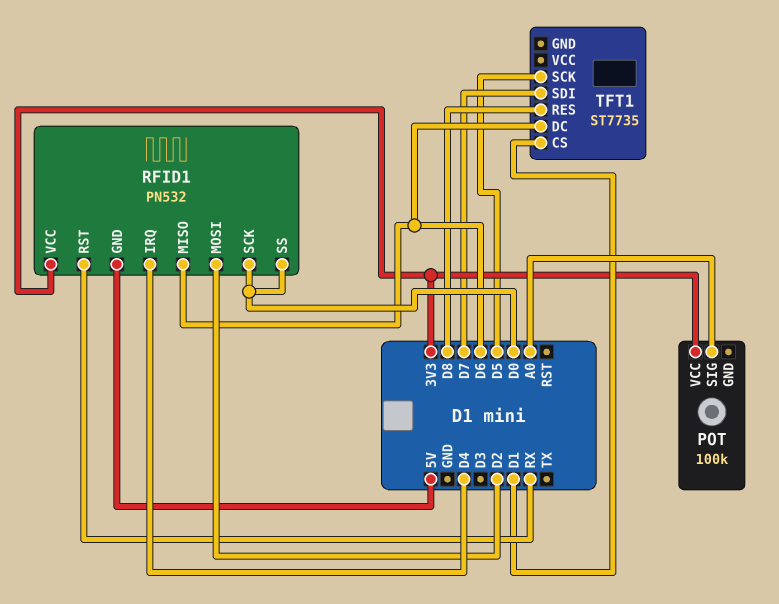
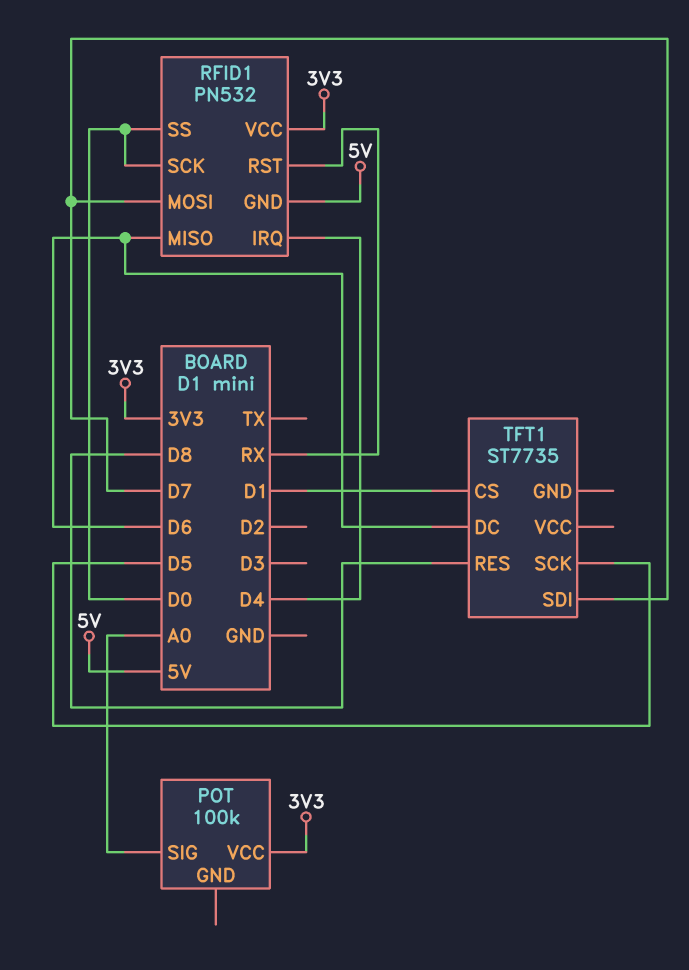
RFID1 pin MOSI: D2 -> D7

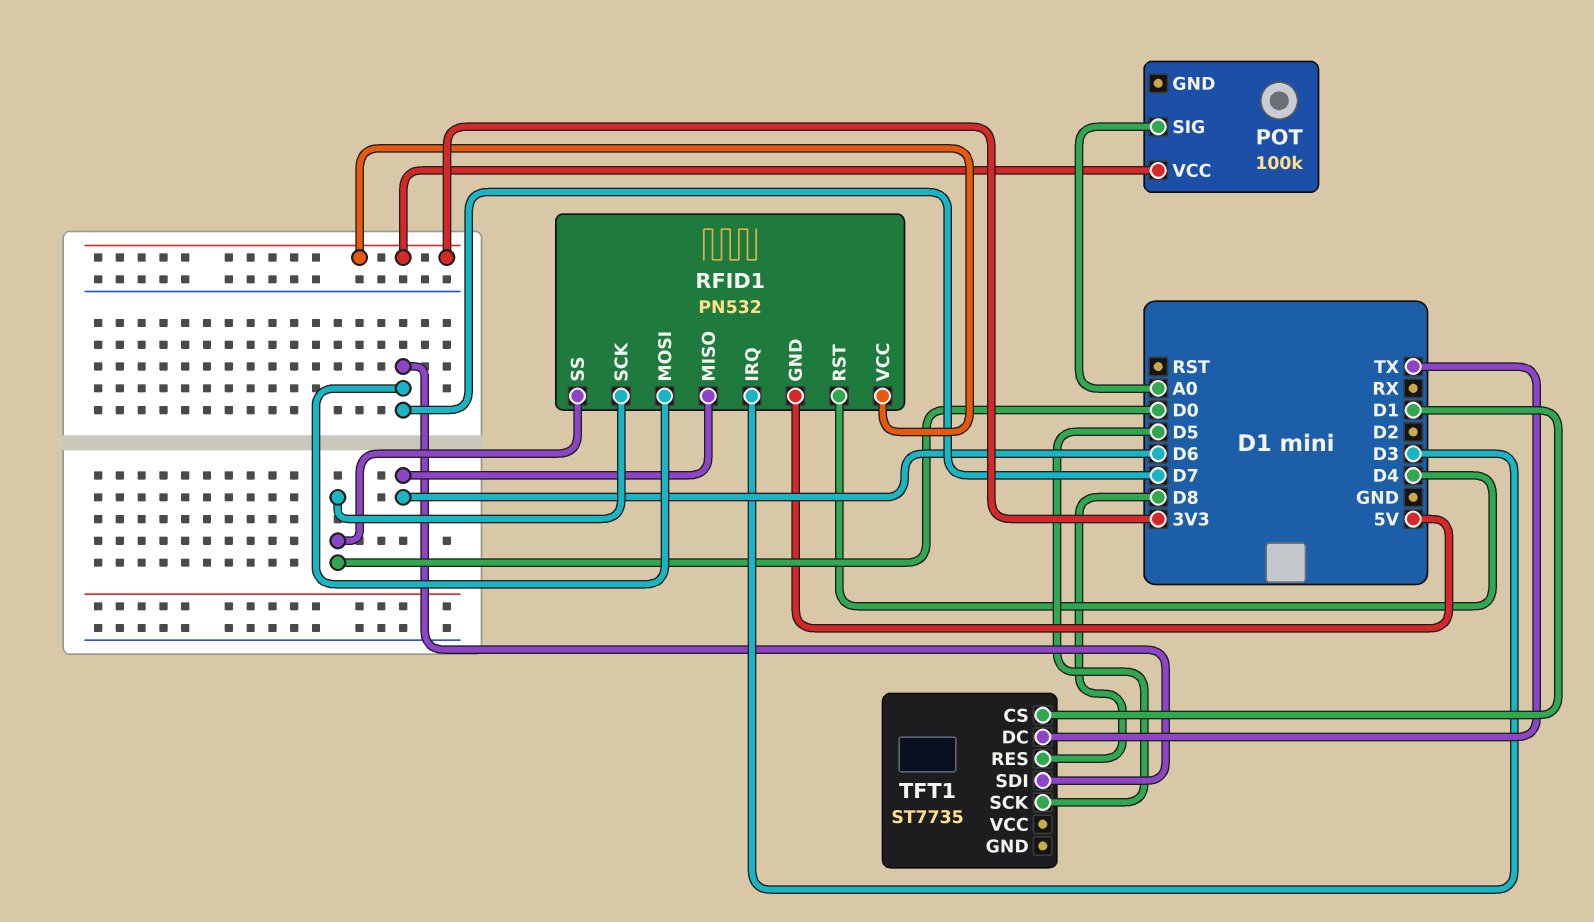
RFID1 pin IRQ: D4 -> D3
RFID1 pin RST: RX -> D4
TFT1 pin DC: D6 -> TX

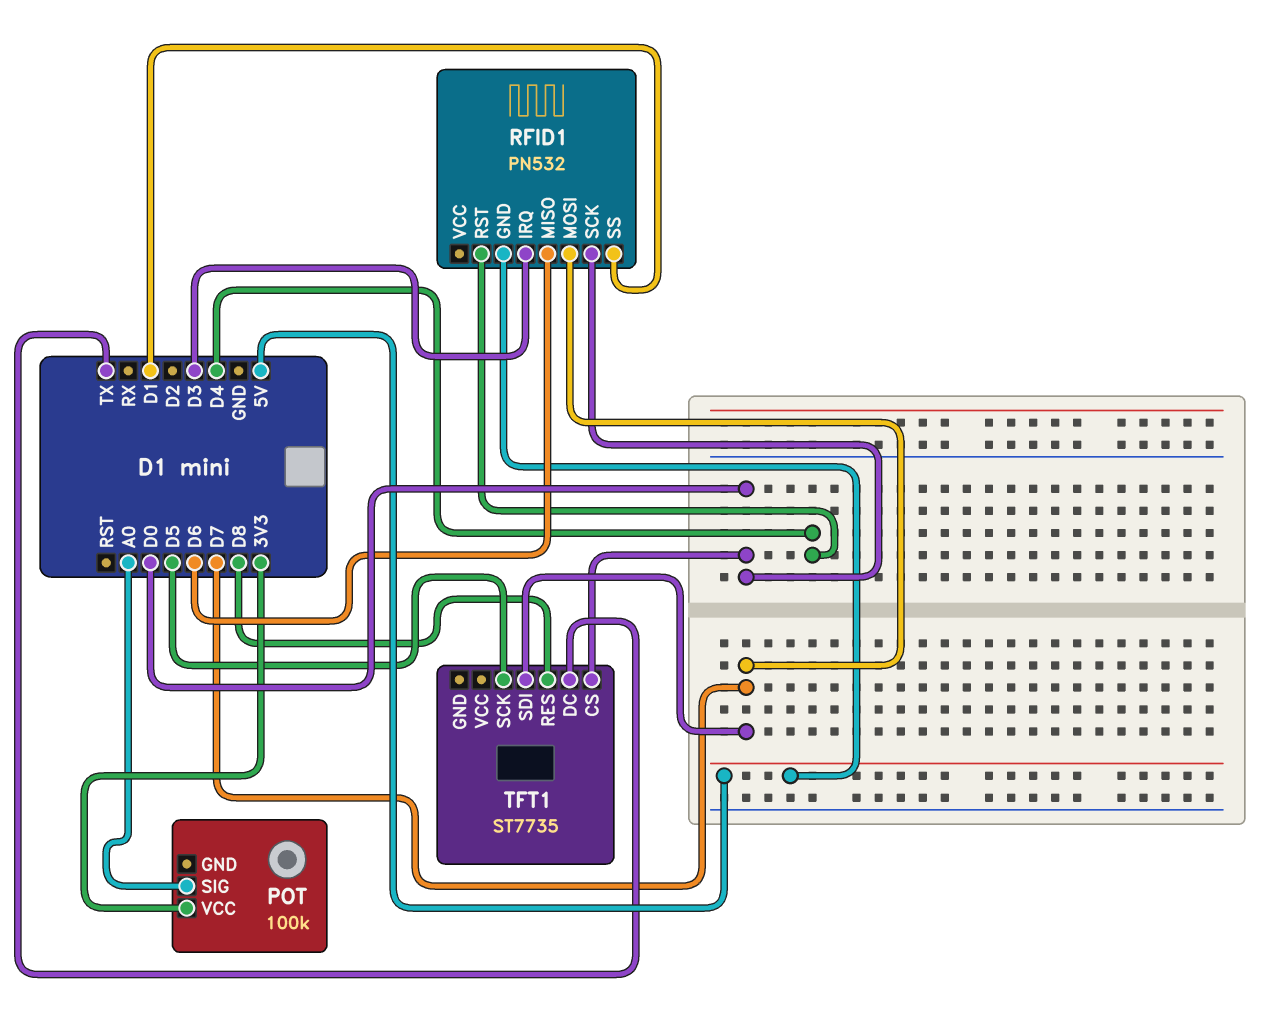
RFID1 pin SS: D0 -> D1
RFID1 pin VCC: 3V3 -> none
TFT1 pin CS: D1 -> D0

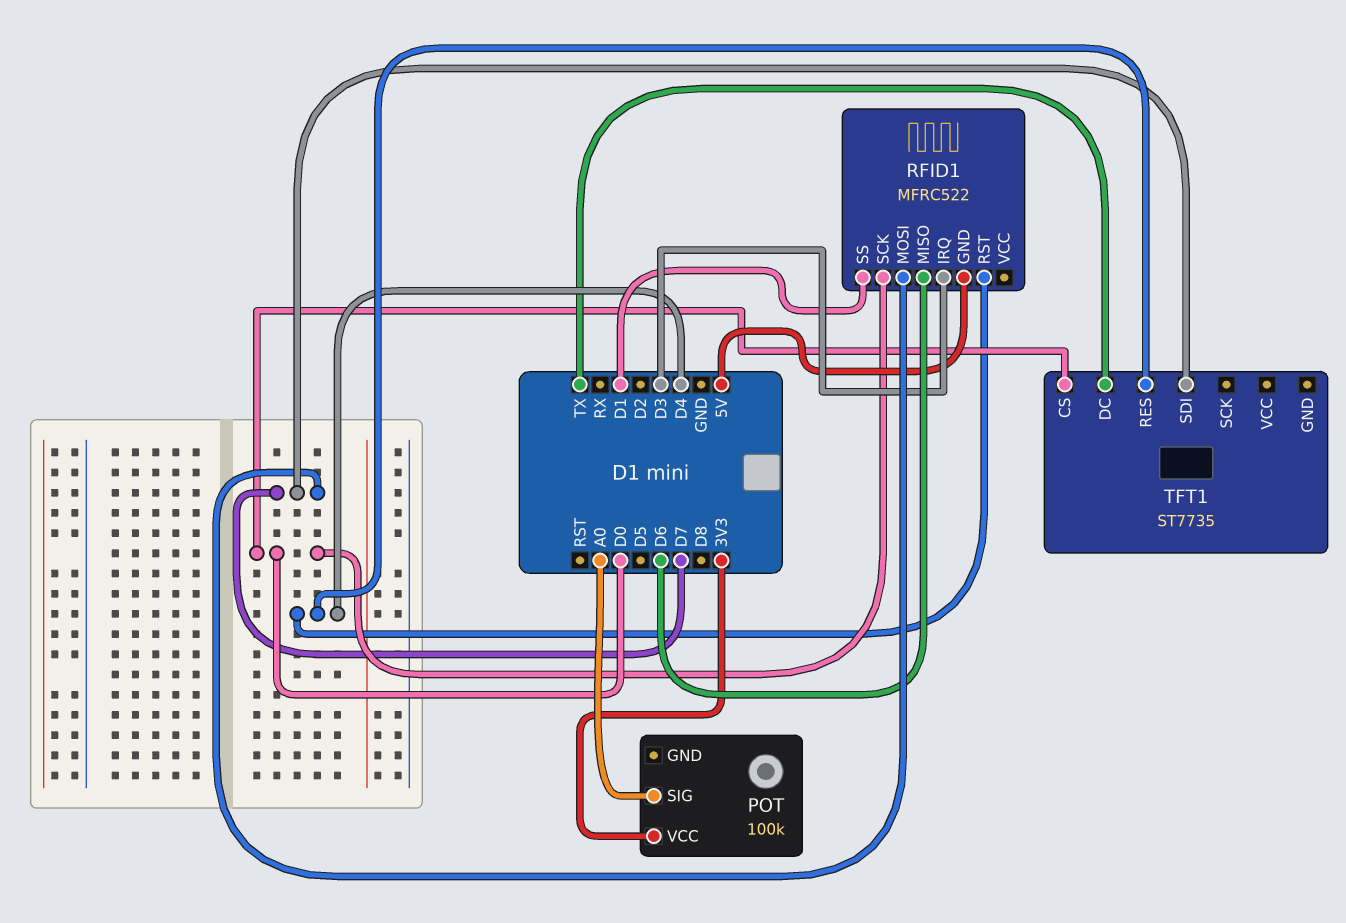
RFID1: PN532 -> MFRC522
TFT1 pin RES: D8 -> D4
TFT1 pin SCK: D5 -> none

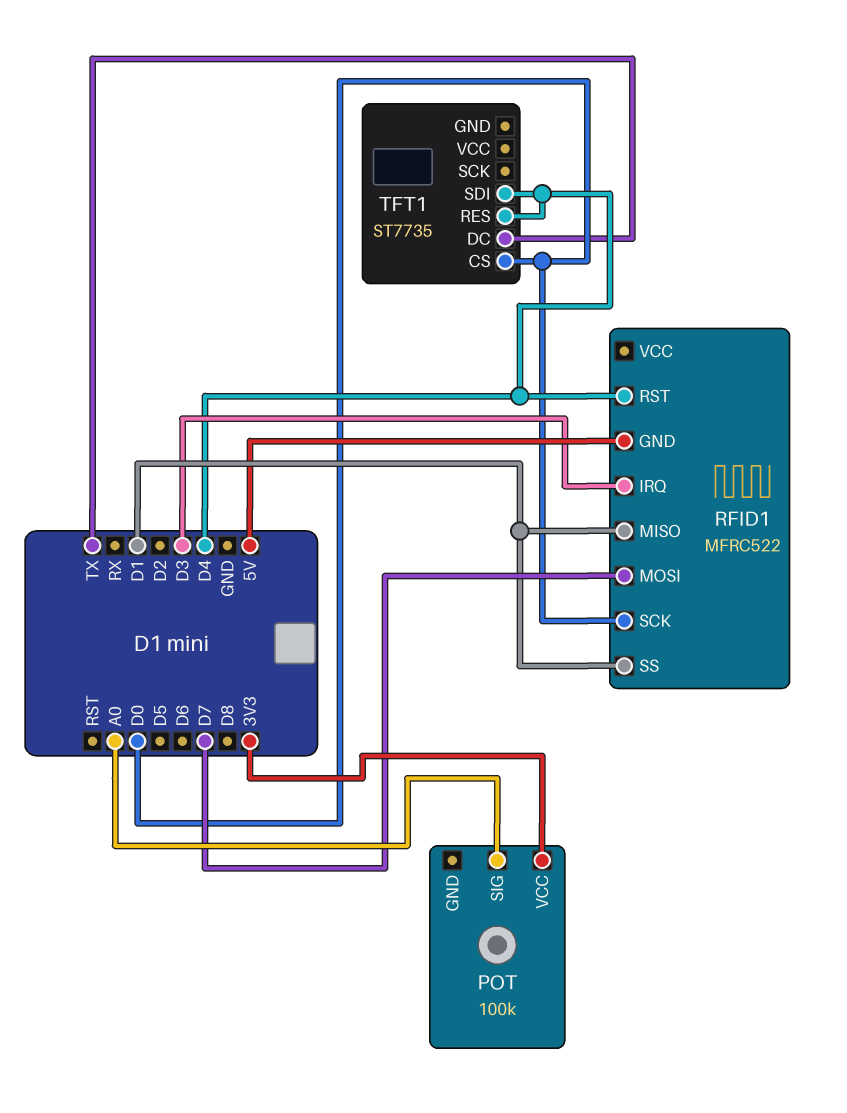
RFID1 pin MISO: D6 -> D1
TFT1 pin SDI: D7 -> D4

